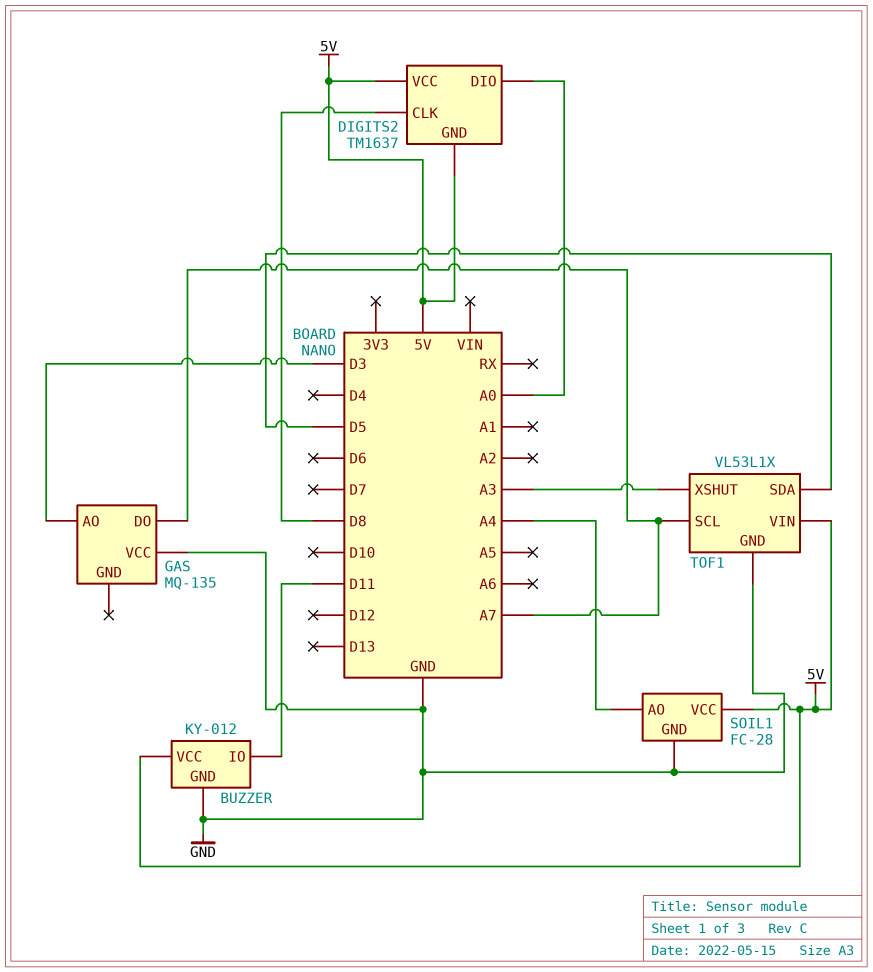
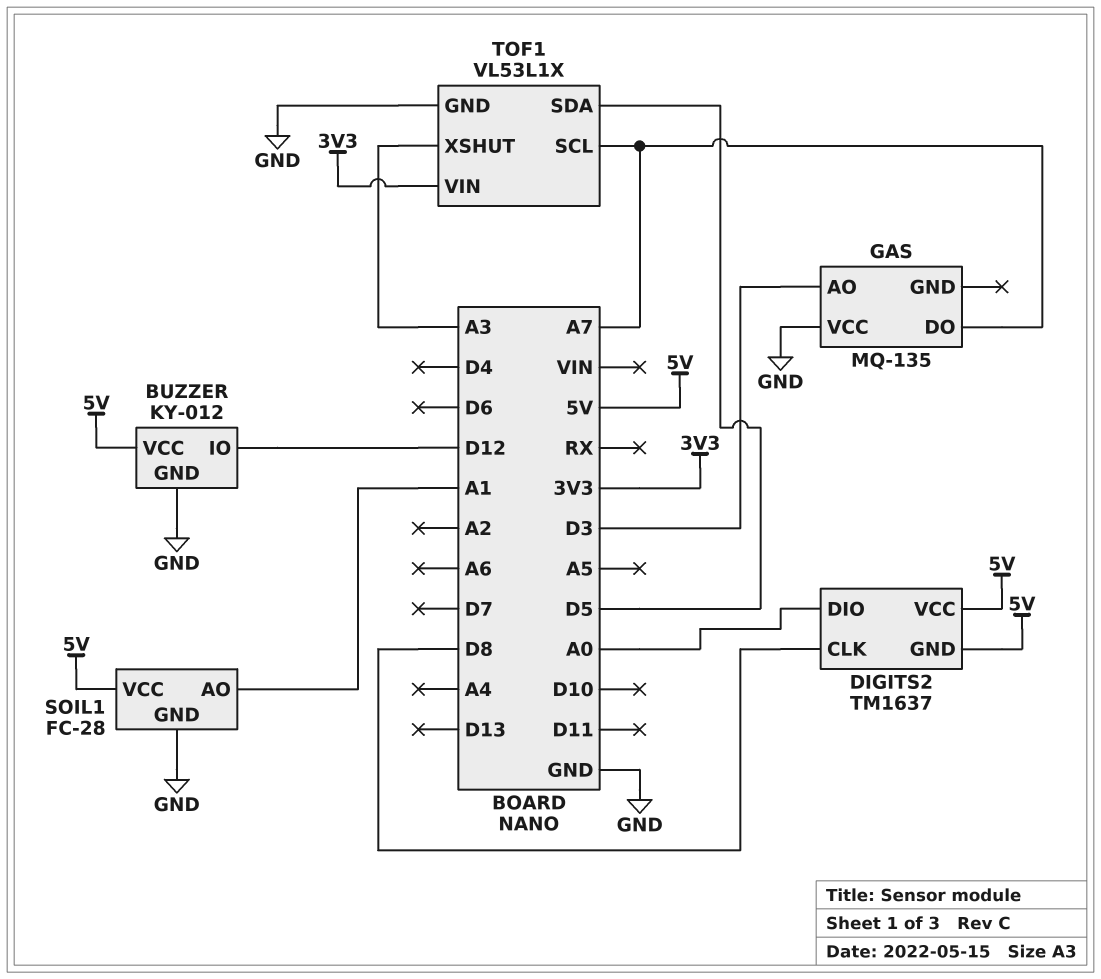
BUZZER pin IO: D11 -> D12
SOIL1 pin AO: A4 -> A1
TOF1 pin VIN: 5V -> 3V3

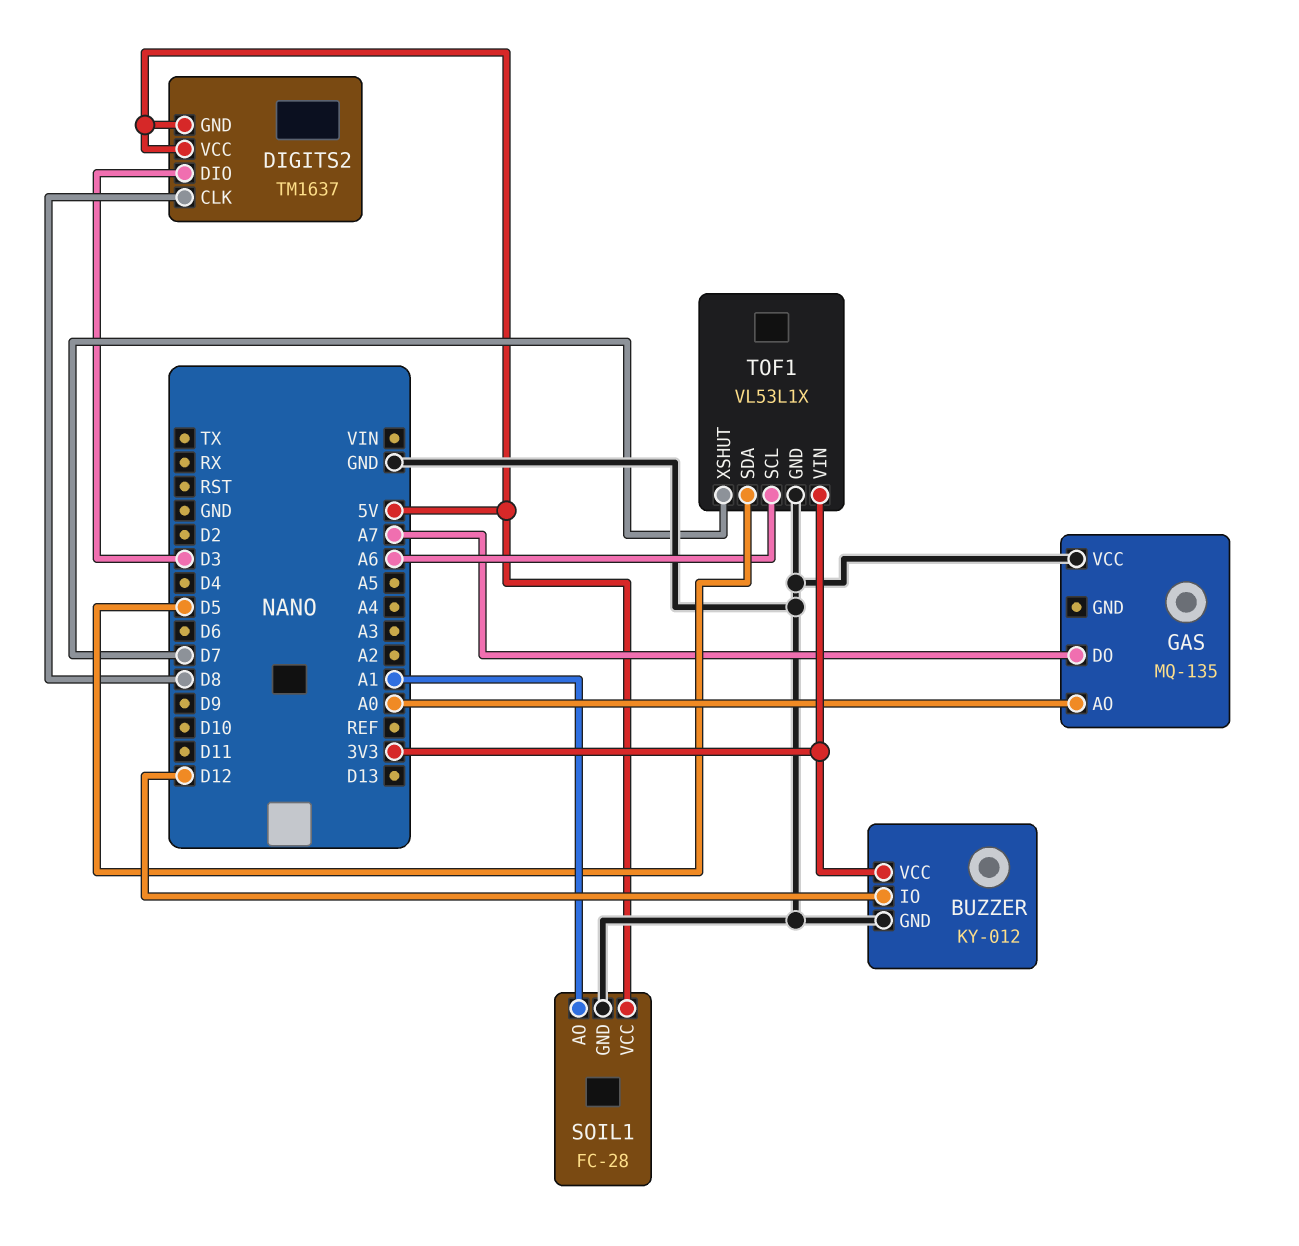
BUZZER pin VCC: 5V -> 3V3
DIGITS2 pin DIO: A0 -> D3
GAS pin AO: D3 -> A0
TOF1 pin SCL: A7 -> A6
TOF1 pin XSHUT: A3 -> D7

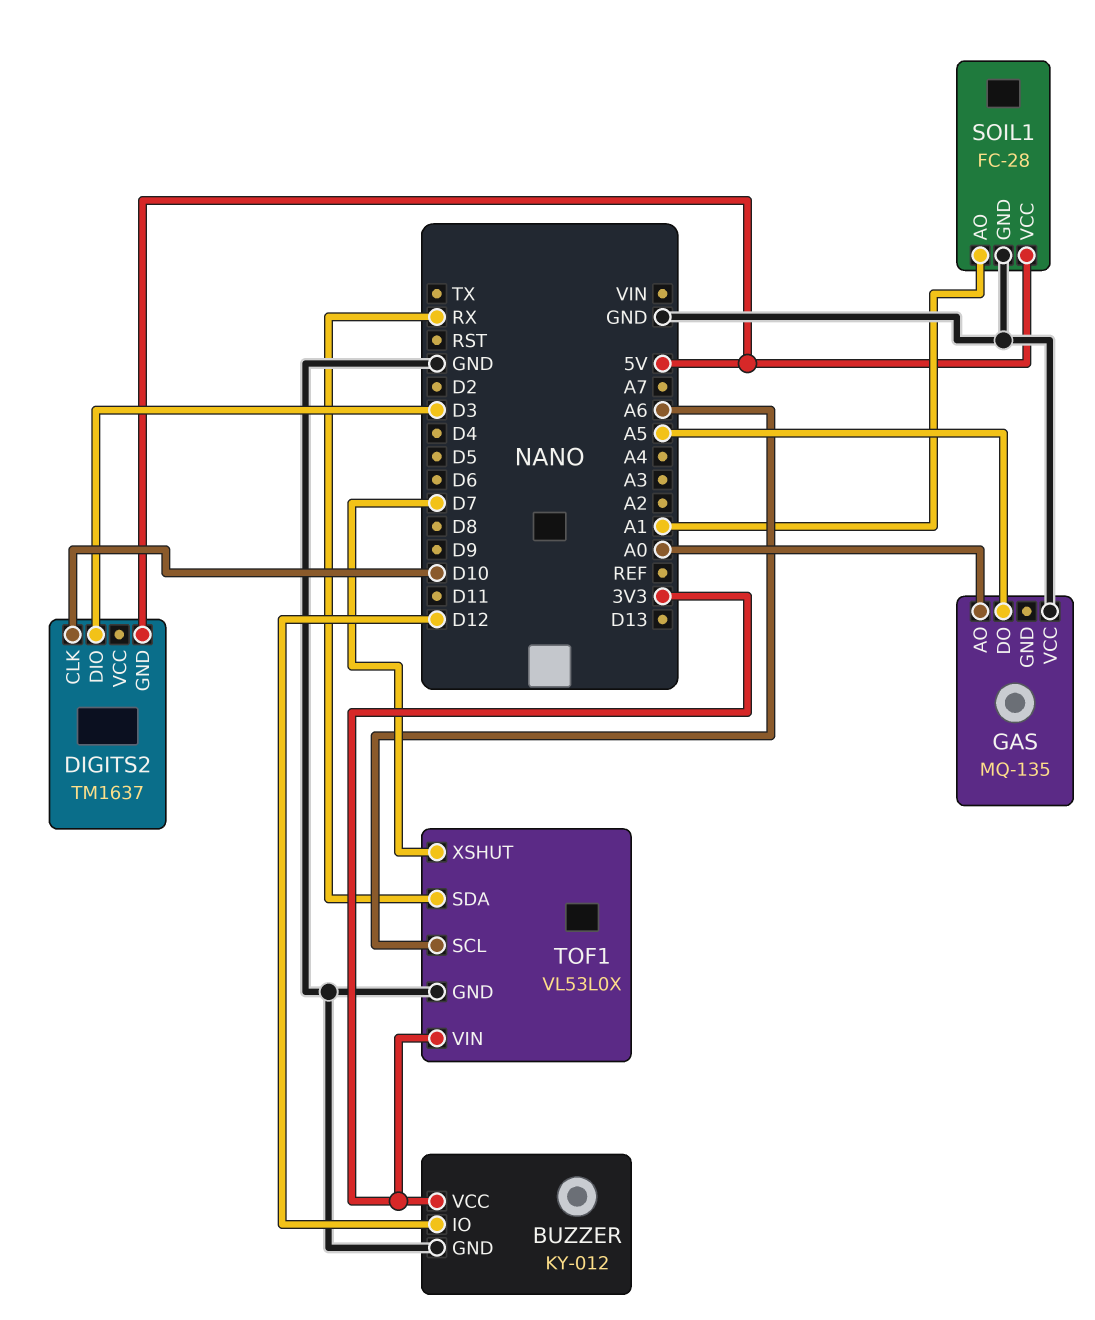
DIGITS2 pin CLK: D8 -> D10
DIGITS2 pin VCC: 5V -> none
GAS pin DO: A7 -> A5
TOF1: VL53L1X -> VL53L0X
TOF1 pin SDA: D5 -> RX

